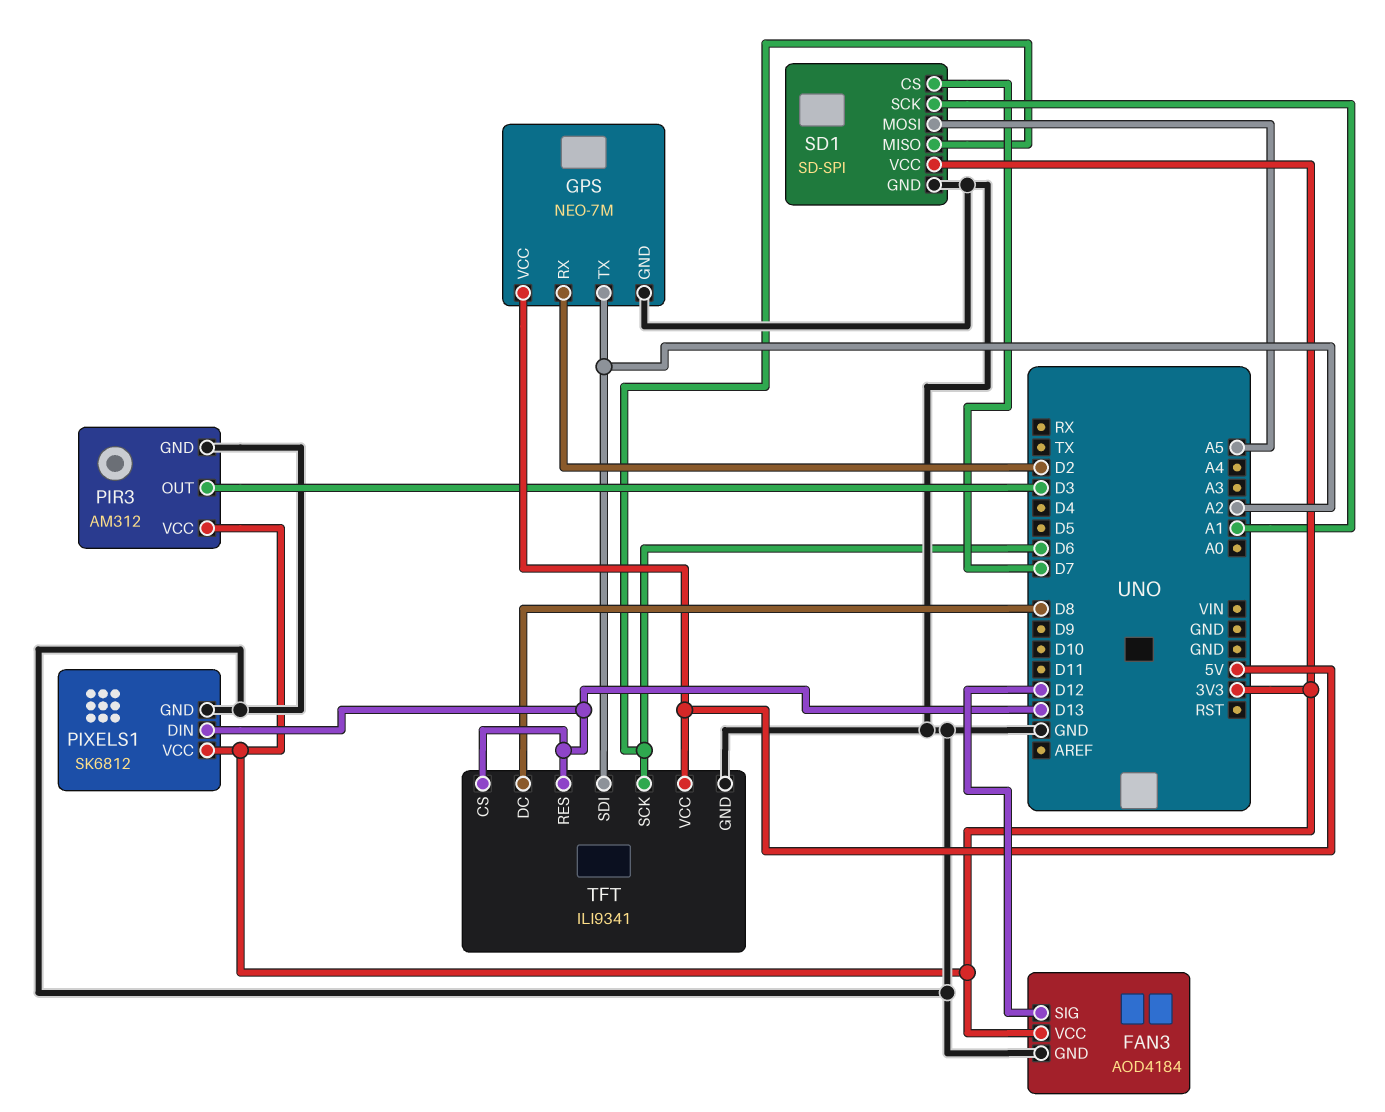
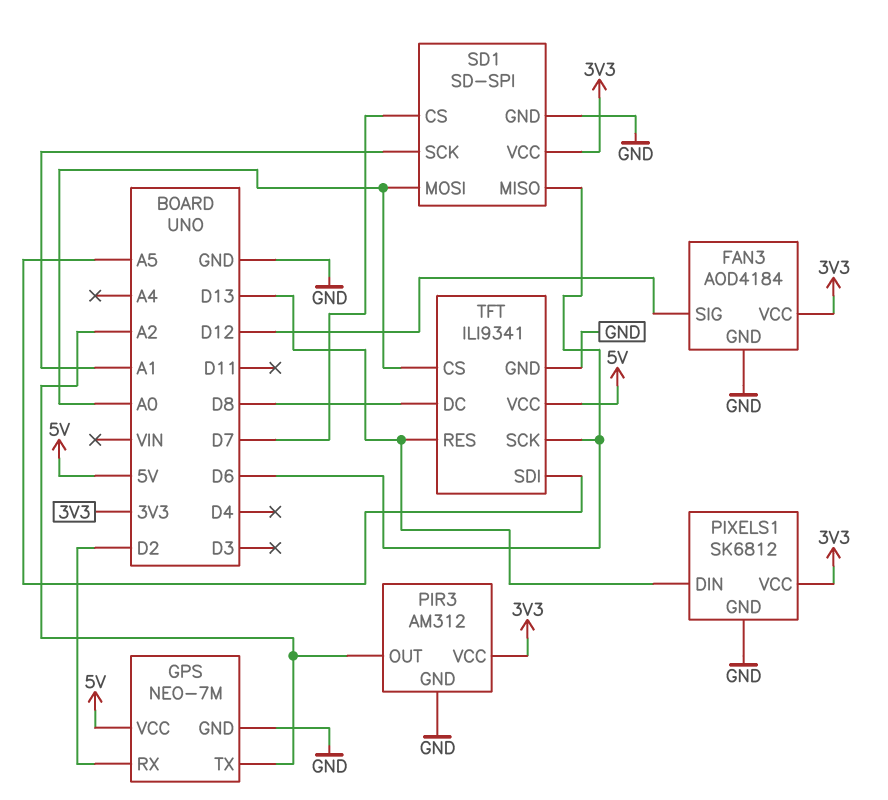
PIR3 pin OUT: D3 -> A2
SD1 pin MOSI: A5 -> A0
TFT pin CS: D13 -> A0
TFT pin SDI: A2 -> A5

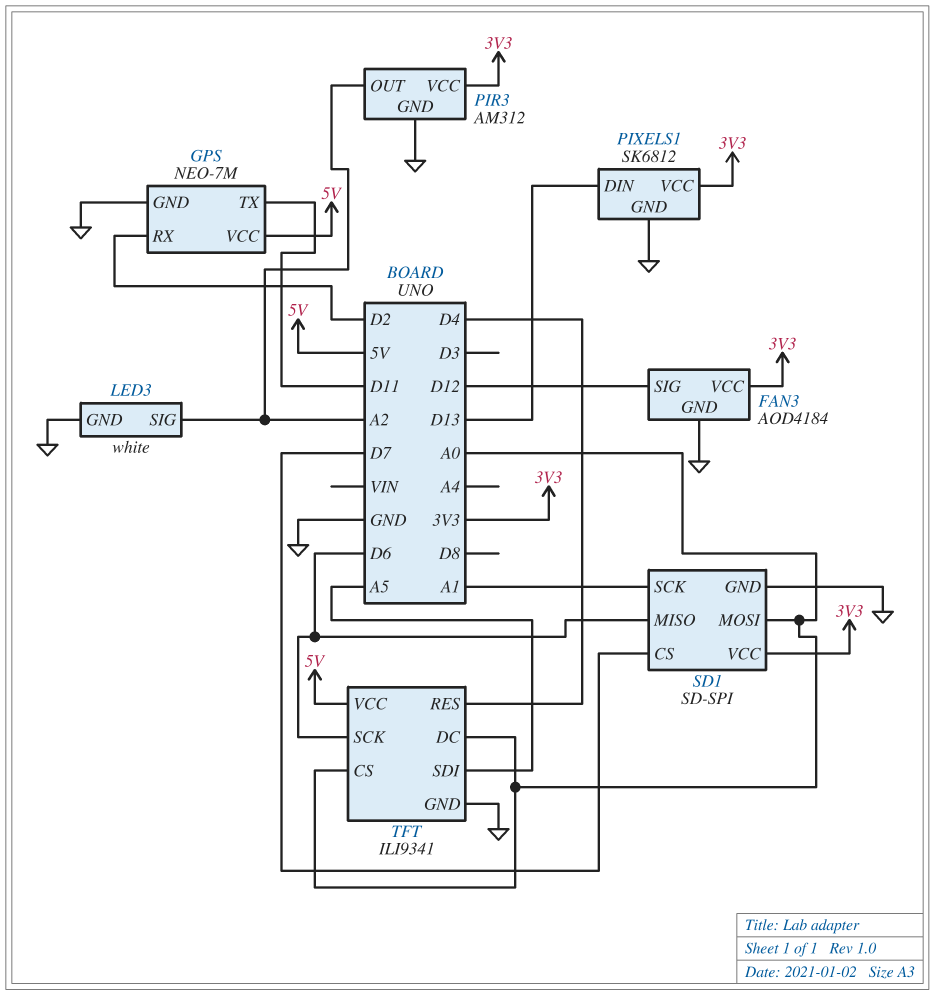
GPS pin TX: A2 -> D11
LED3: none -> white
LED3 pin GND: none -> GND
LED3 pin SIG: none -> A2
TFT pin DC: D8 -> A0
TFT pin RES: D13 -> D4

